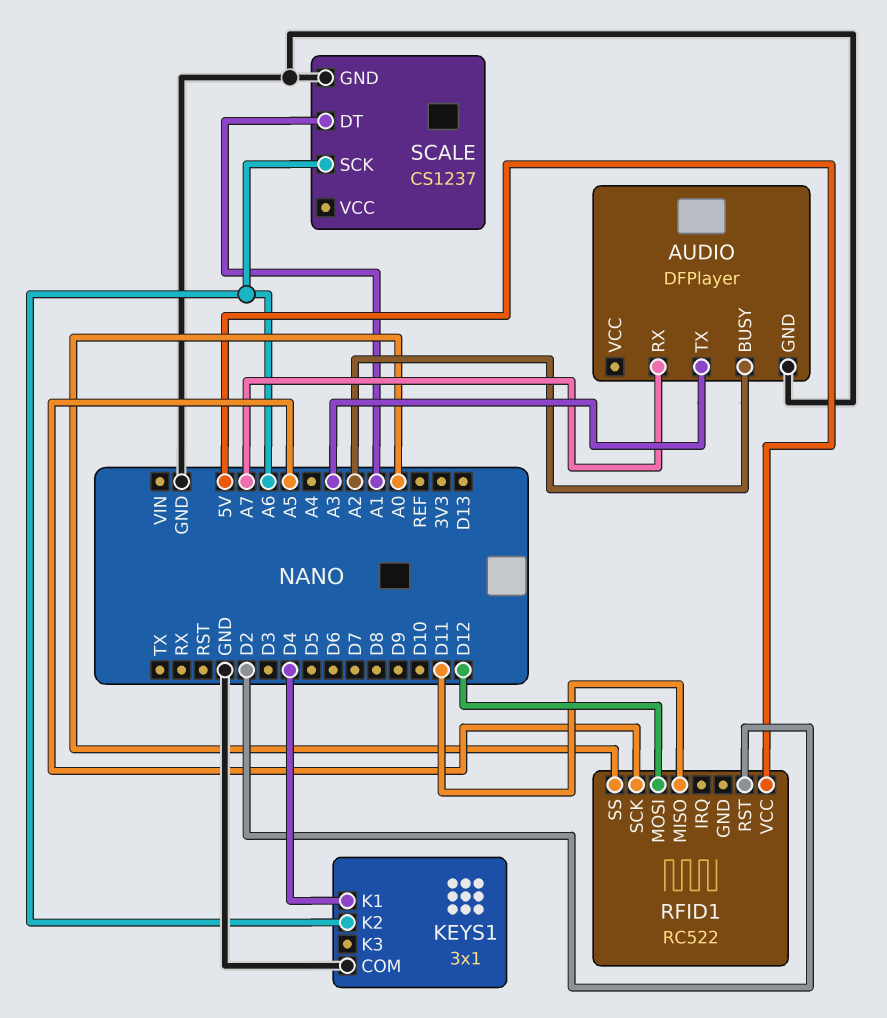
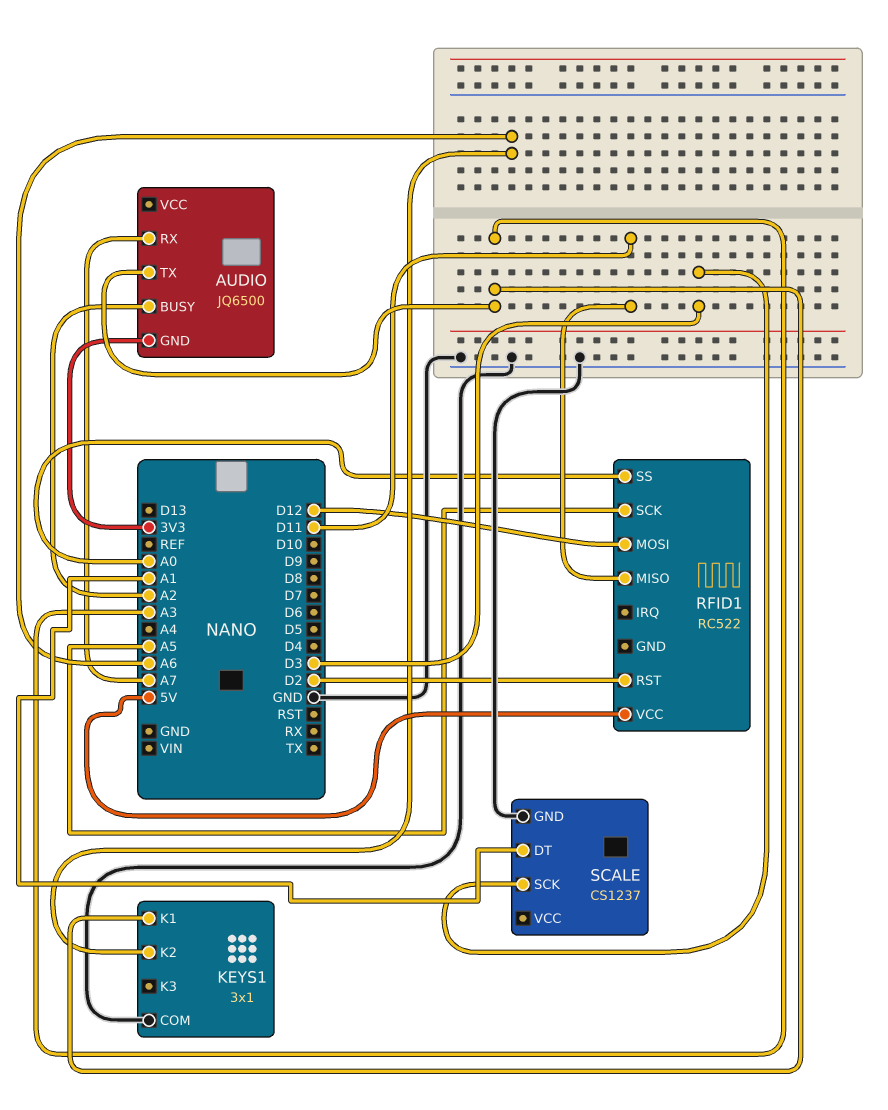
AUDIO: DFPlayer -> JQ6500
AUDIO pin GND: GND -> 3V3
KEYS1 pin K1: D4 -> A3
SCALE pin SCK: A6 -> D3

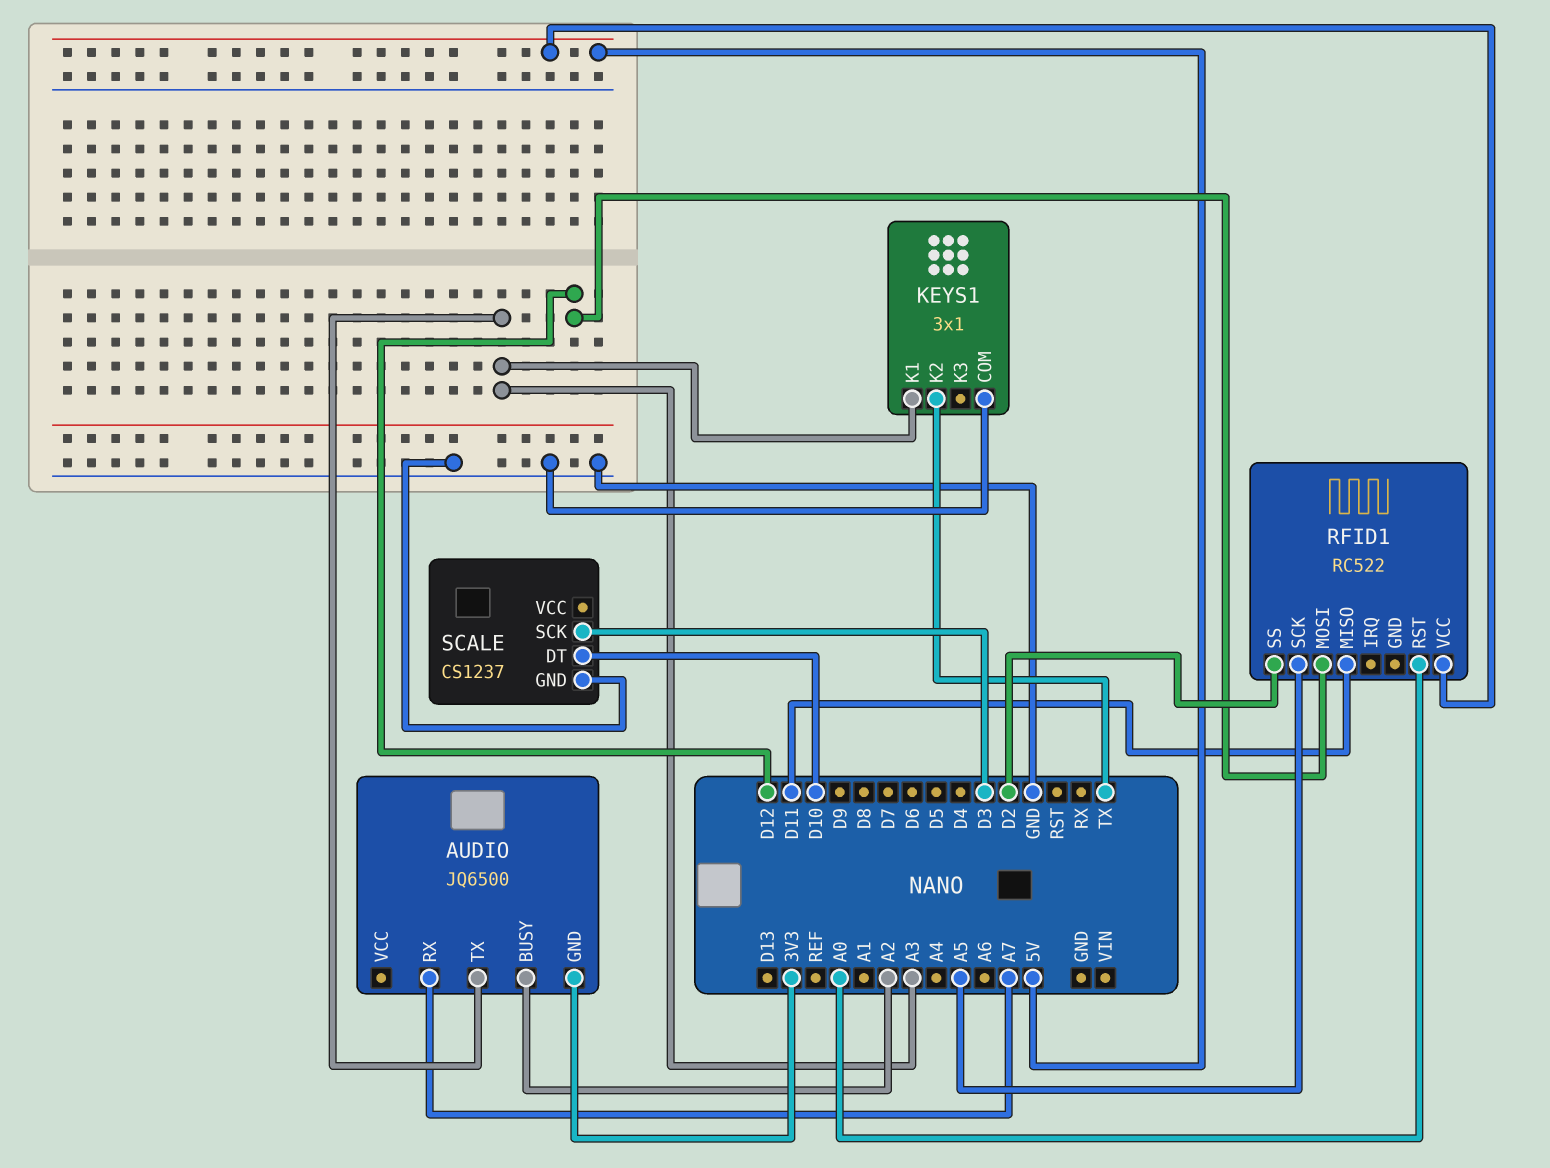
KEYS1 pin K2: A6 -> TX
RFID1 pin RST: D2 -> A0
RFID1 pin SS: A0 -> D2
SCALE pin DT: A1 -> D10

